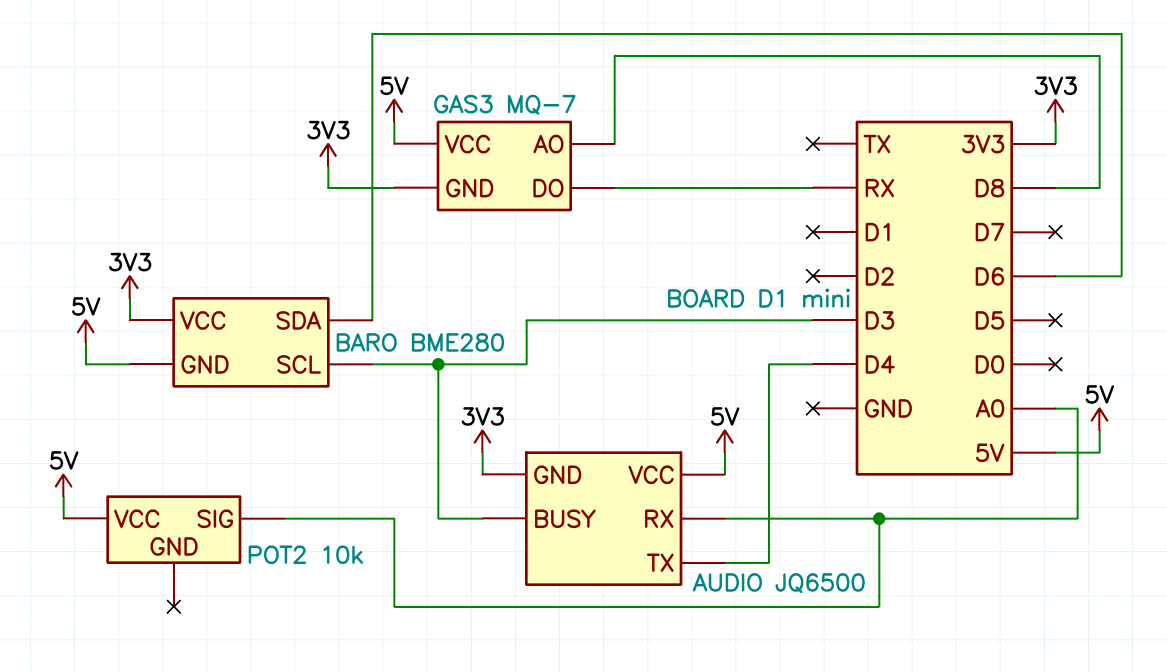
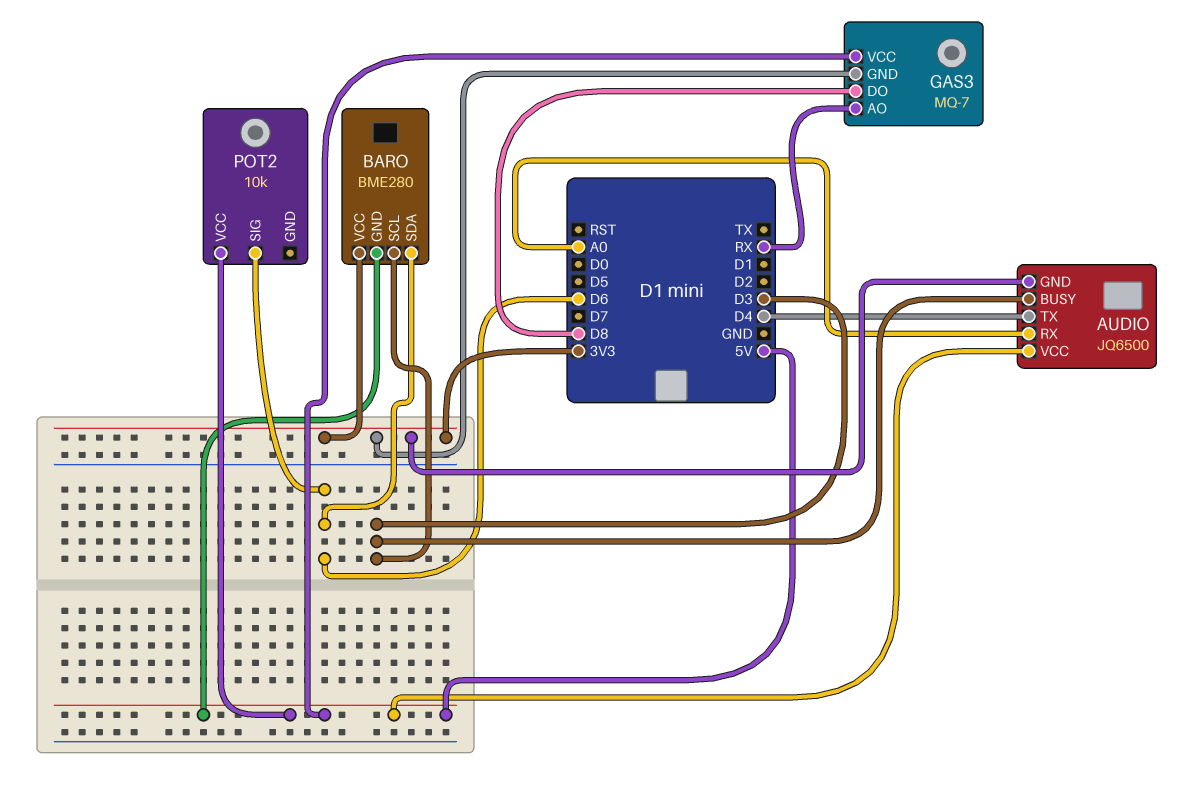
GAS3 pin AO: D8 -> RX
GAS3 pin DO: RX -> D8
POT2 pin SIG: A0 -> D6

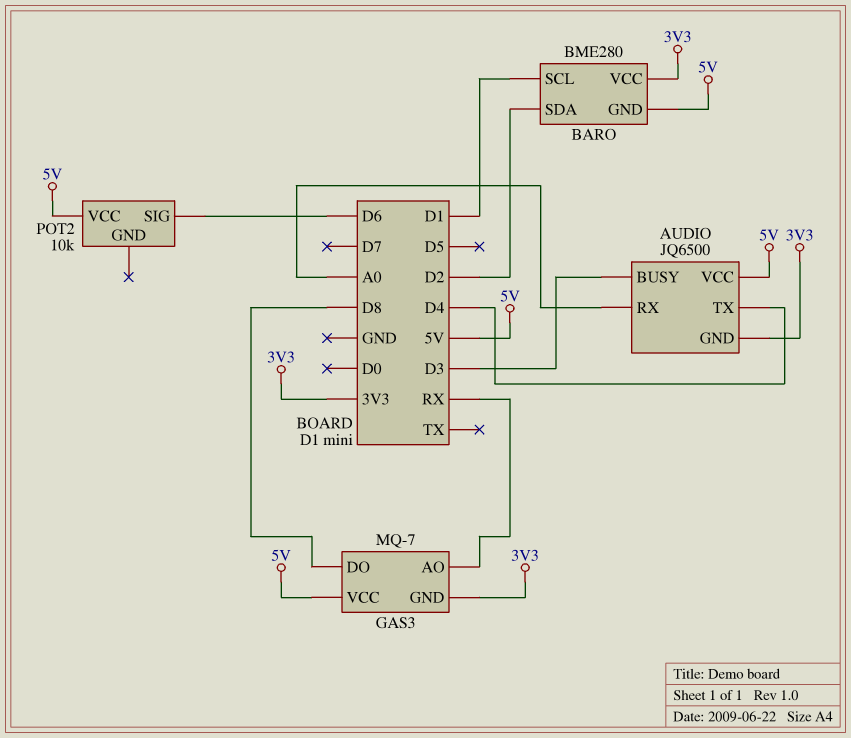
BARO pin SCL: D3 -> D1
BARO pin SDA: D6 -> D2

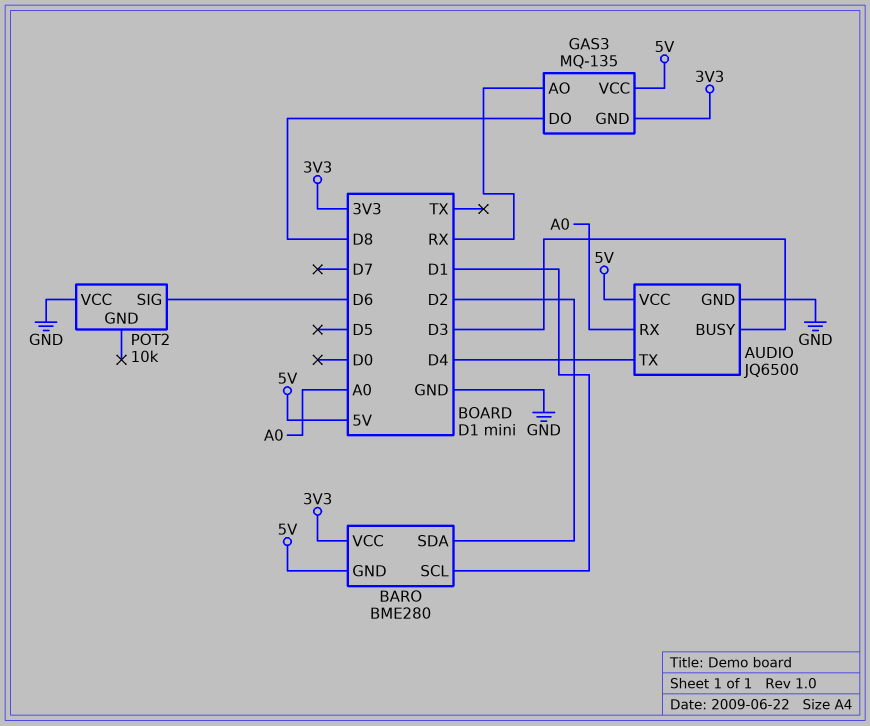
AUDIO pin GND: 3V3 -> GND
GAS3: MQ-7 -> MQ-135
POT2 pin VCC: 5V -> GND

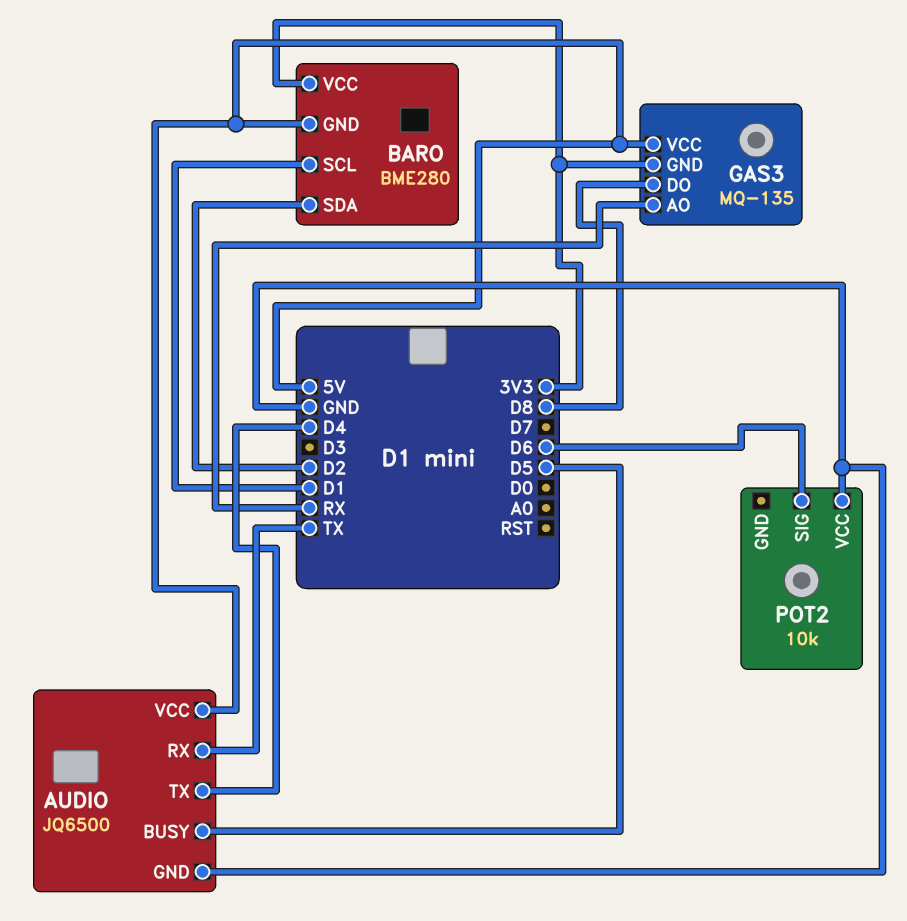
AUDIO pin BUSY: D3 -> D5
AUDIO pin RX: A0 -> TX

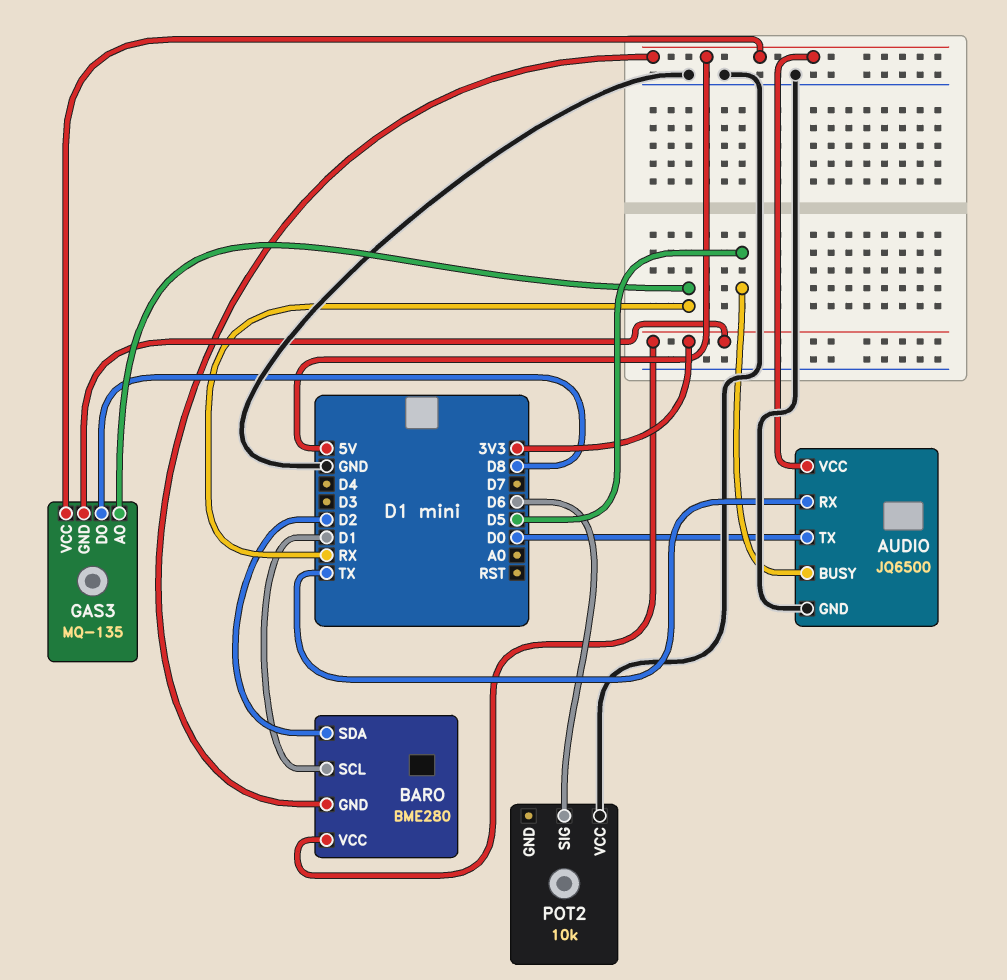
AUDIO pin TX: D4 -> D0

